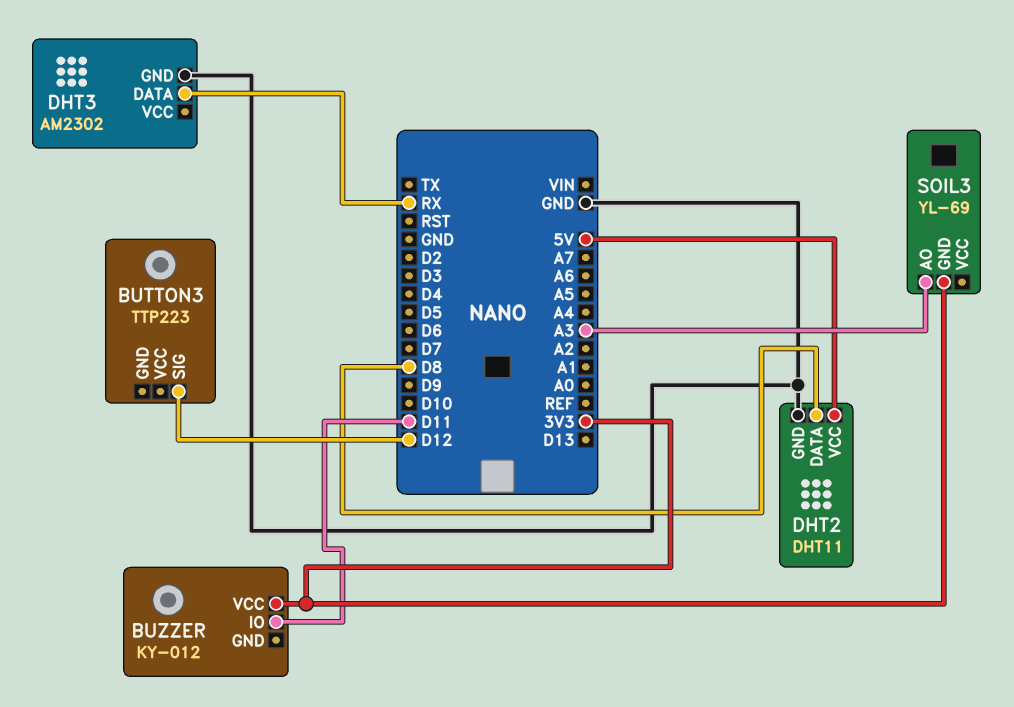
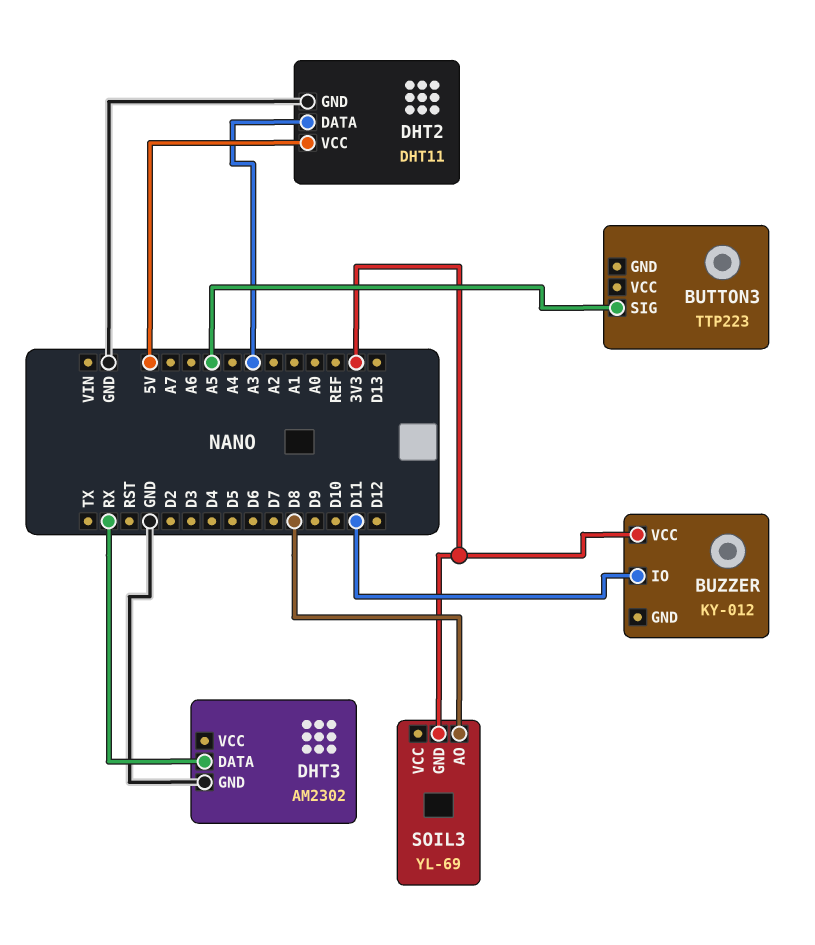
BUTTON3 pin SIG: D12 -> A5
DHT2 pin DATA: D8 -> A3
SOIL3 pin AO: A3 -> D8

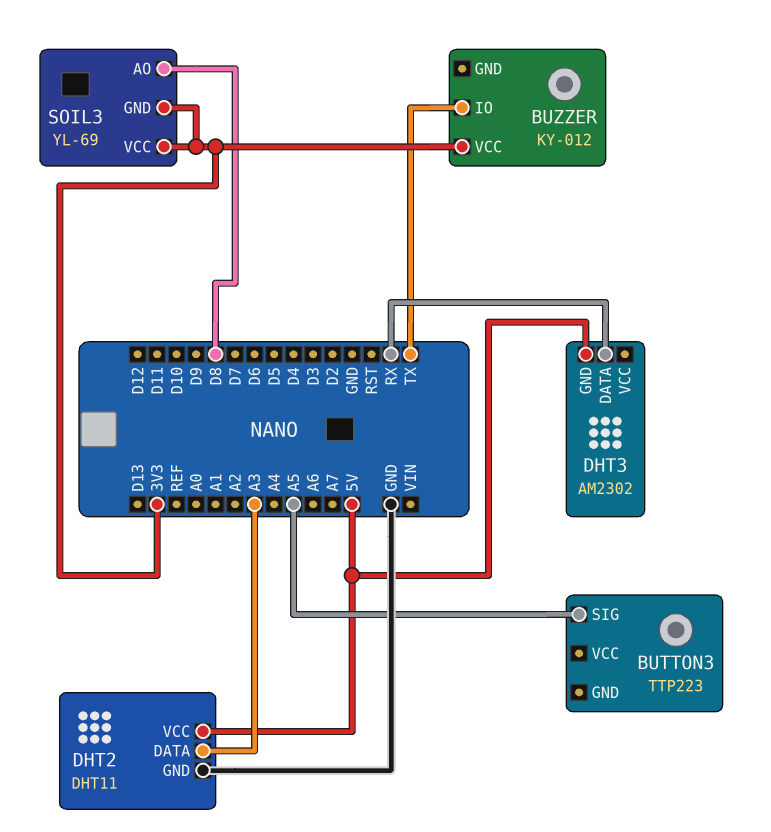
BUZZER pin IO: D11 -> TX
DHT3 pin GND: GND -> 5V
SOIL3 pin VCC: none -> 3V3

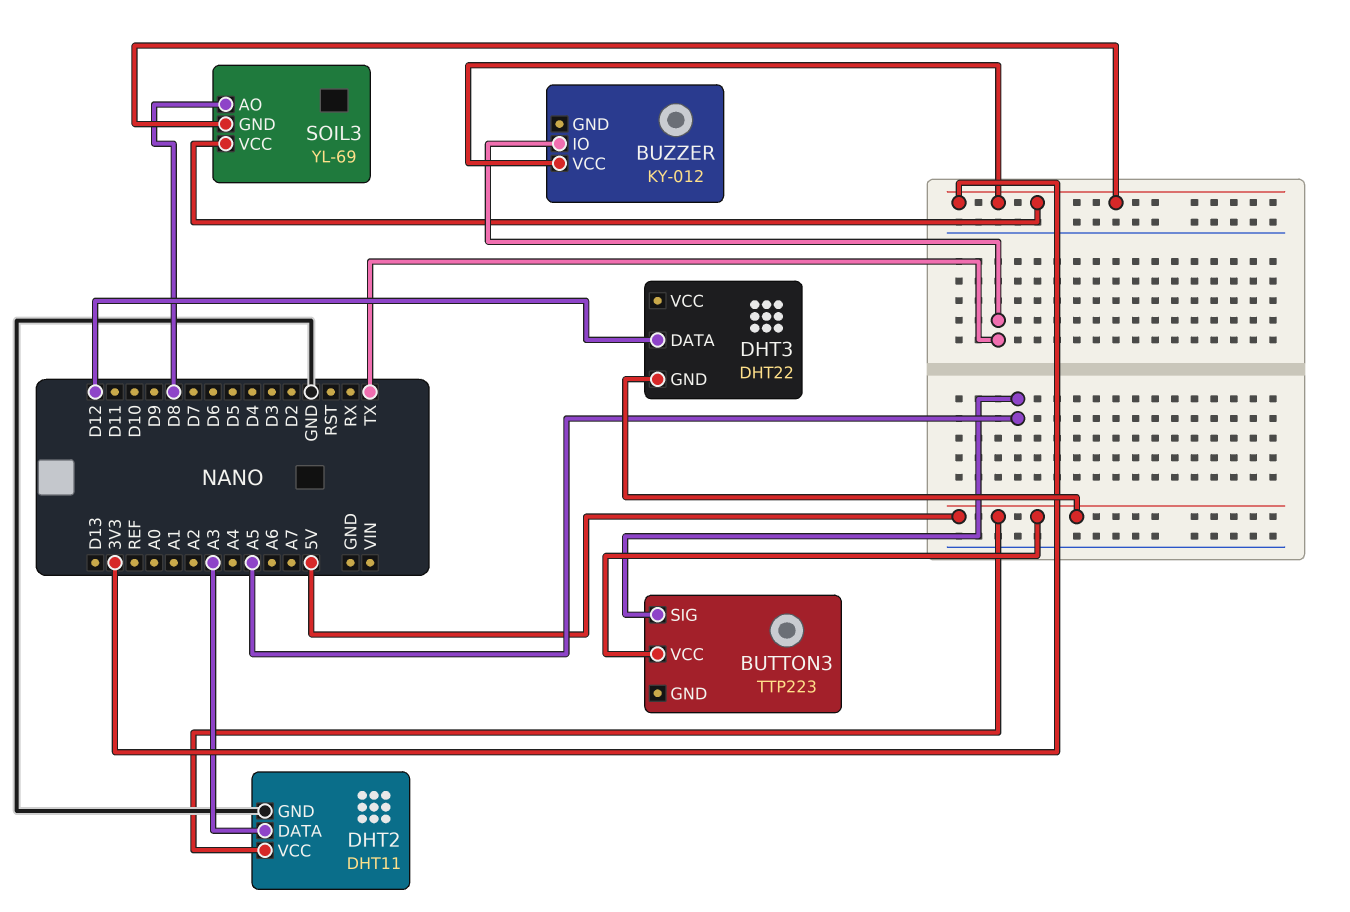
BUTTON3 pin VCC: none -> 5V
DHT3: AM2302 -> DHT22
DHT3 pin DATA: RX -> D12

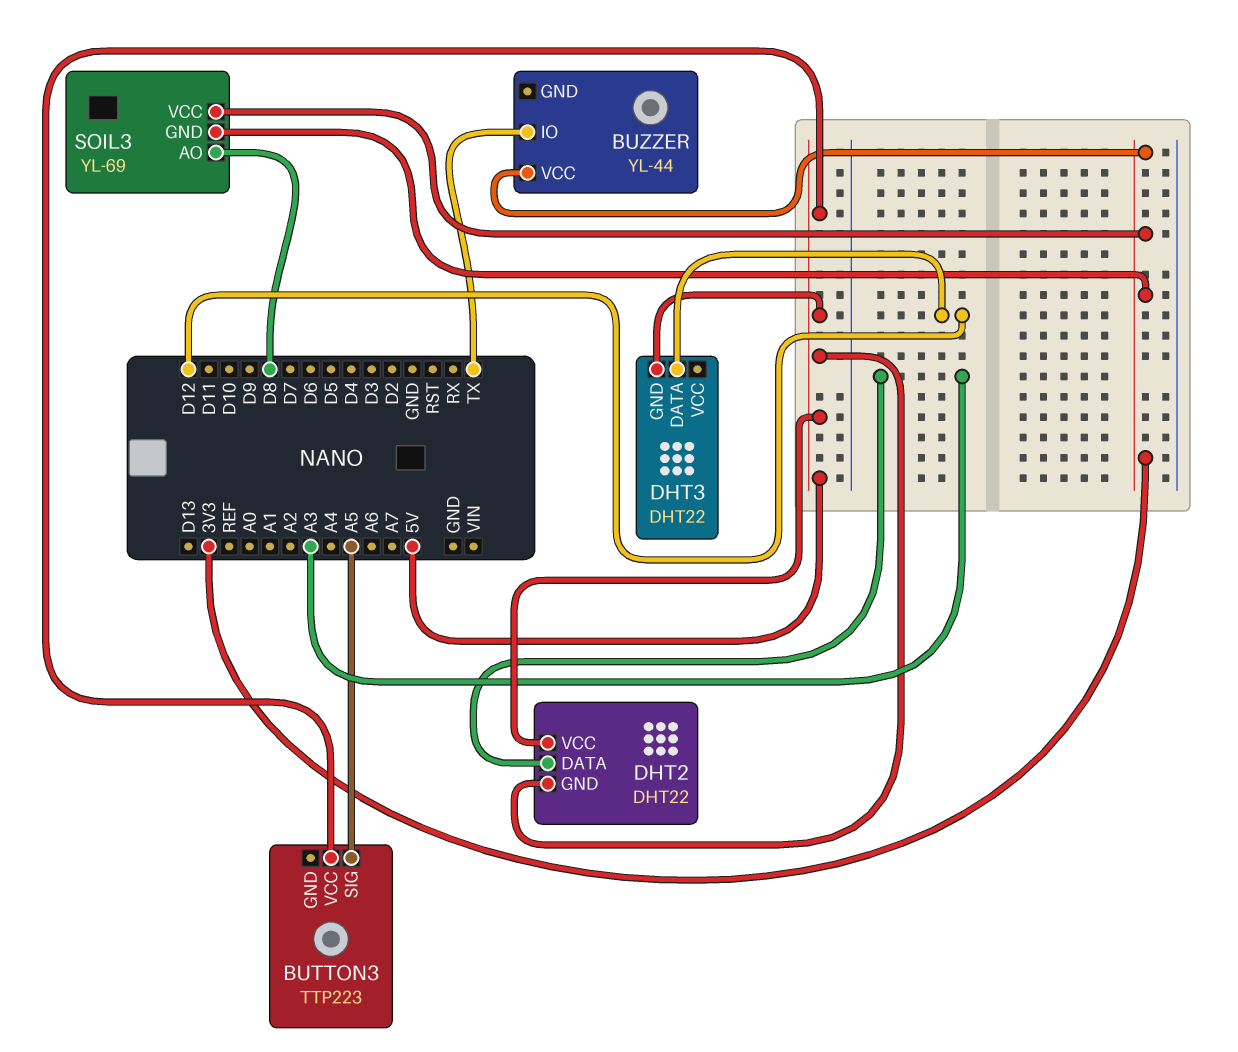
BUZZER: KY-012 -> YL-44
DHT2: DHT11 -> DHT22
DHT2 pin GND: GND -> 5V

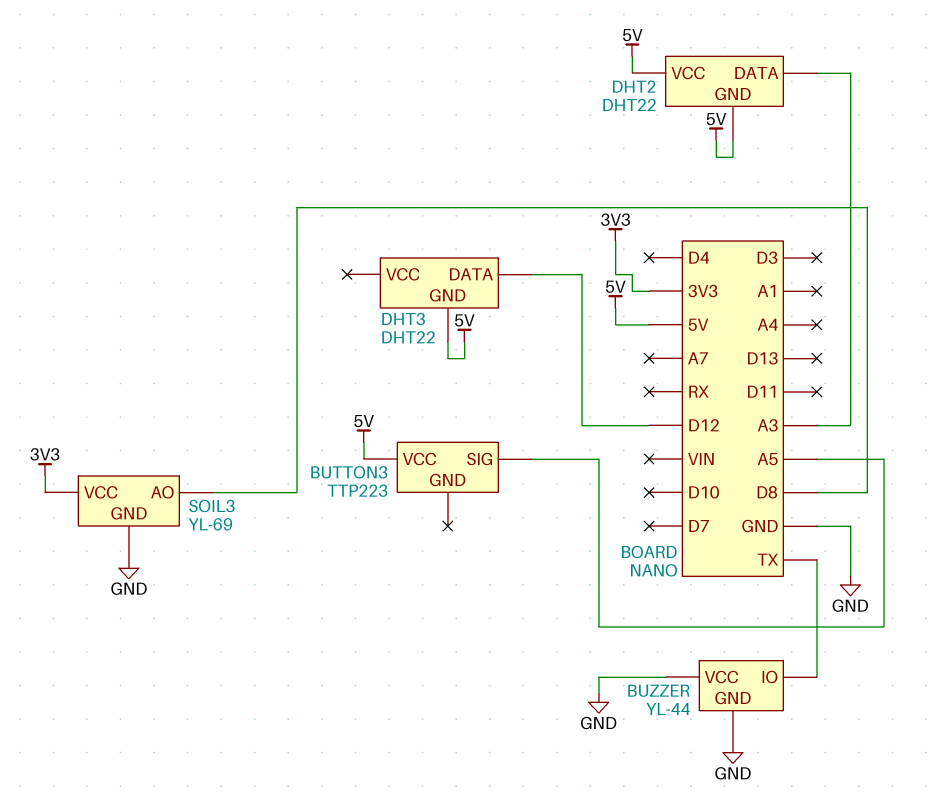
BUZZER pin GND: none -> GND
BUZZER pin VCC: 3V3 -> GND
SOIL3 pin GND: 3V3 -> GND

